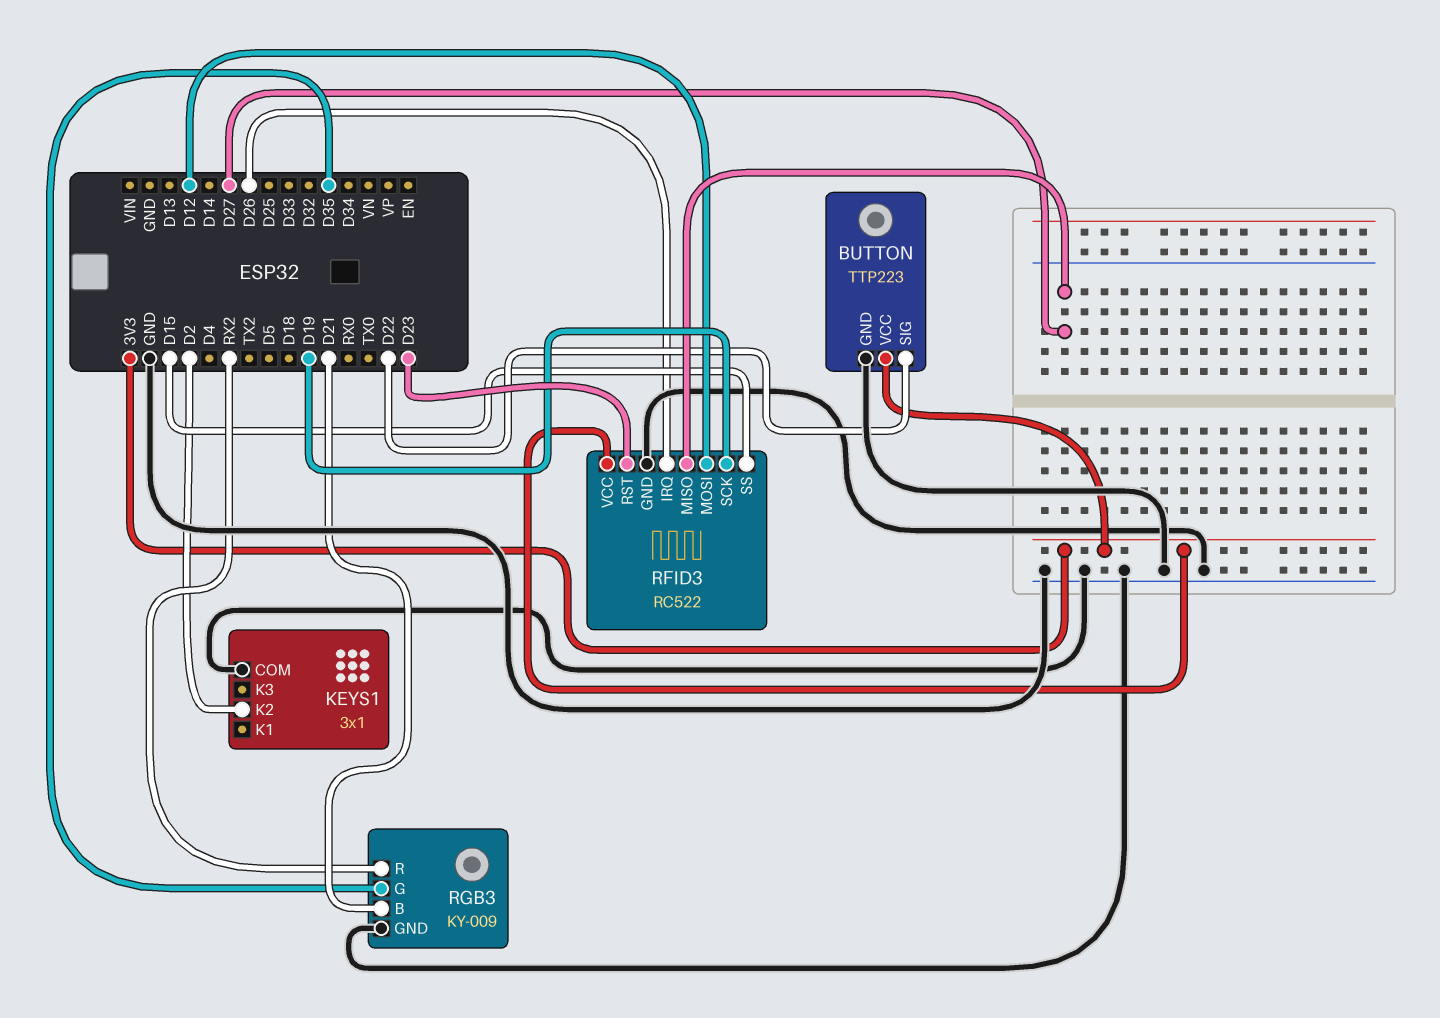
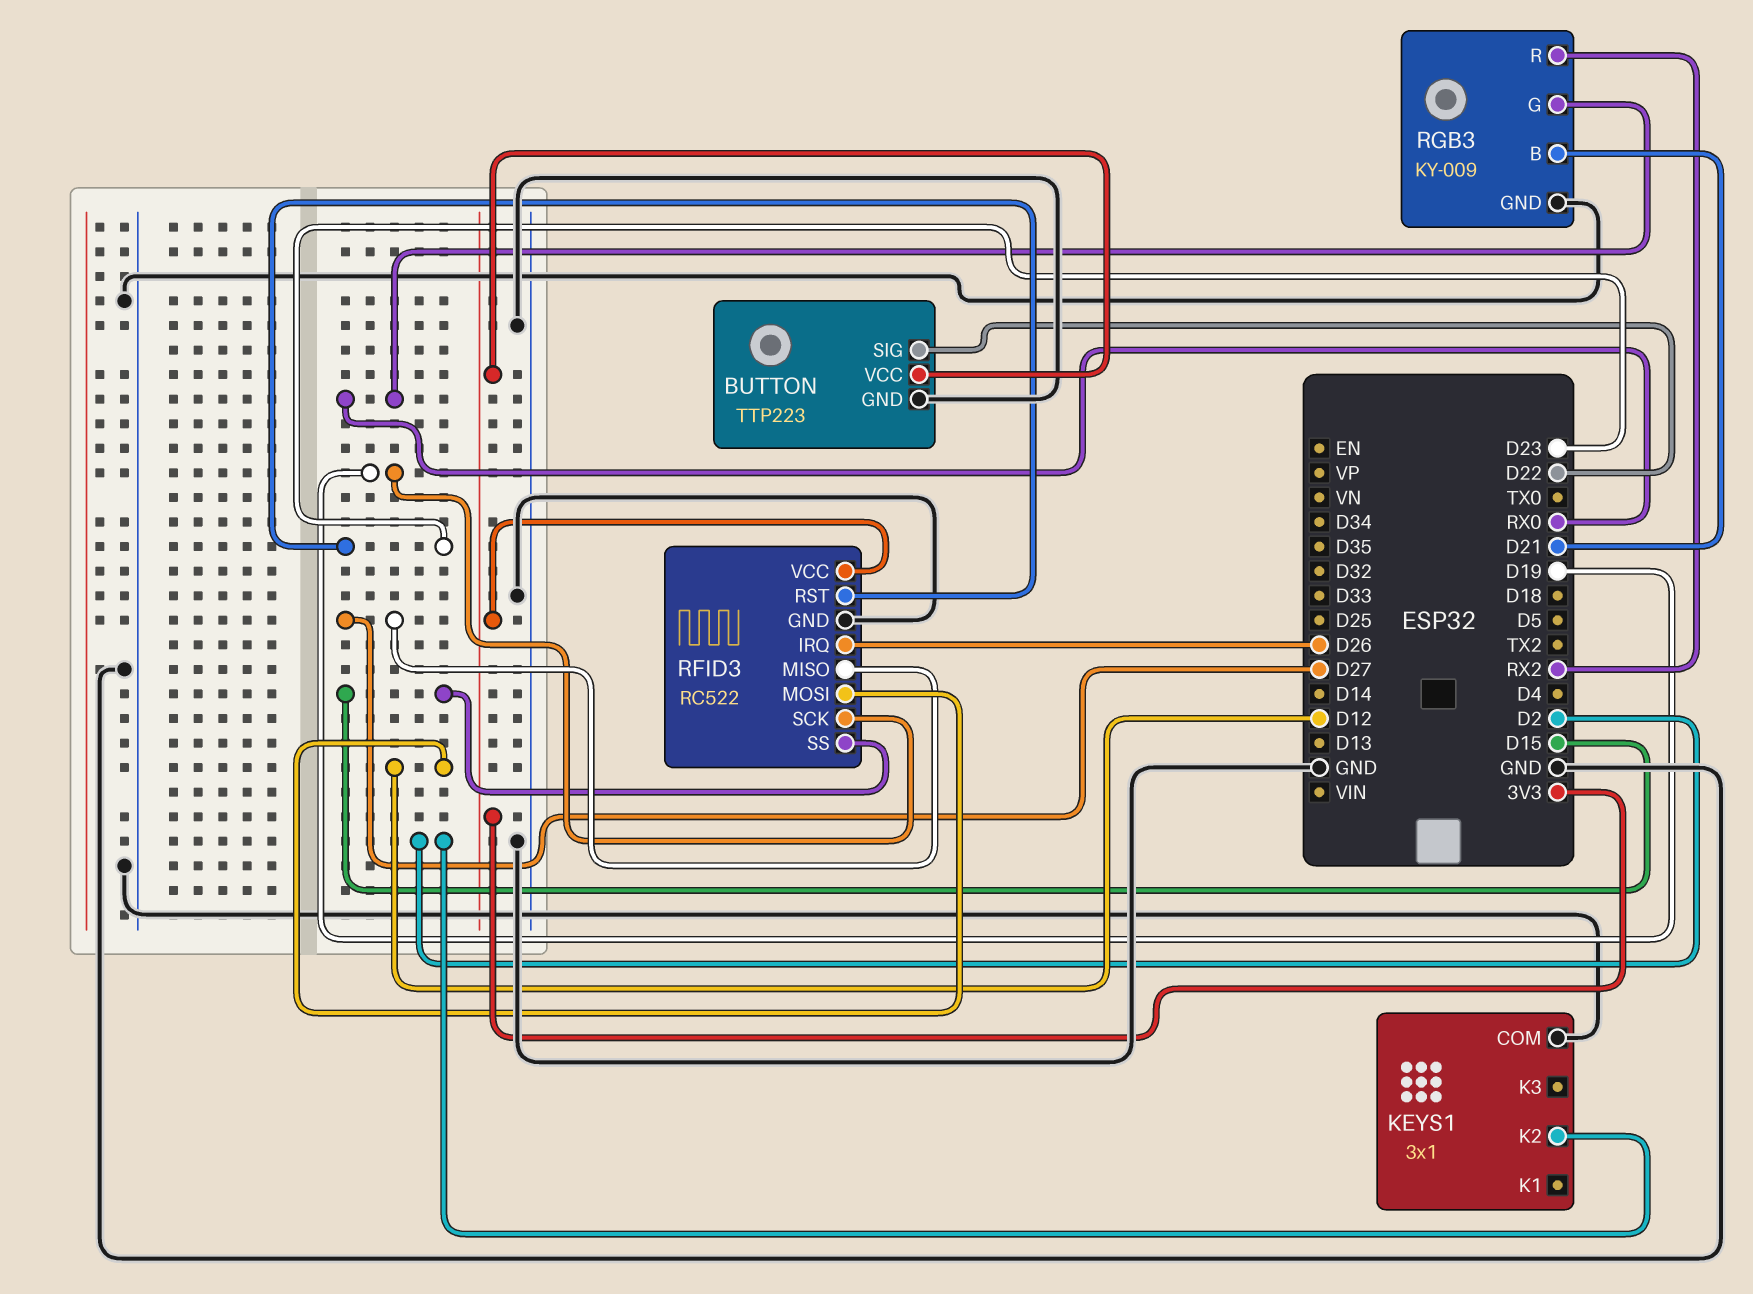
RGB3 pin G: D35 -> RX0

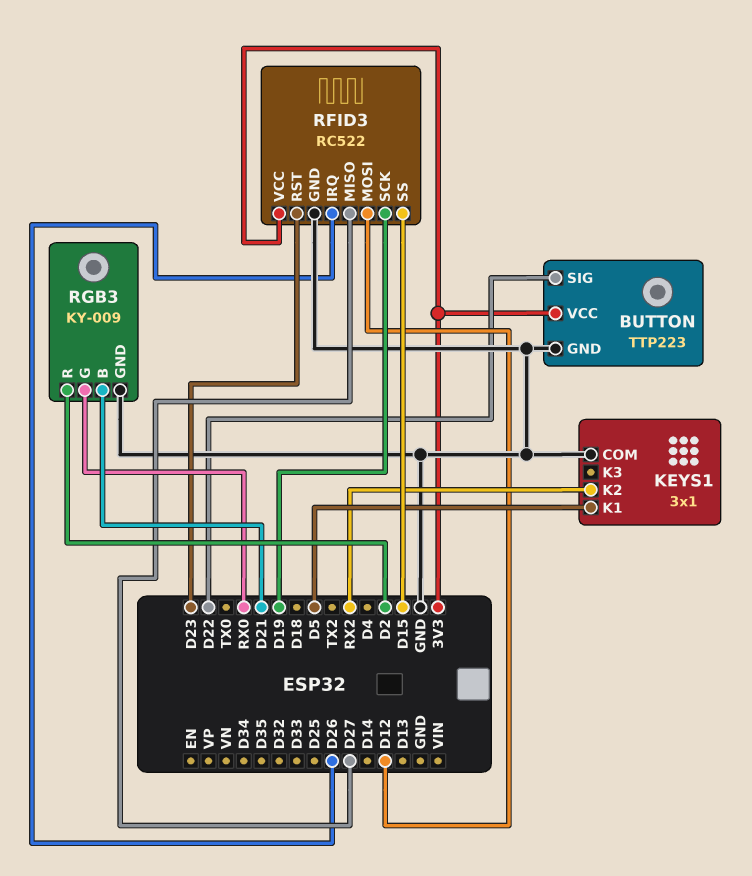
KEYS1 pin K1: none -> D5
KEYS1 pin K2: D2 -> RX2
RGB3 pin R: RX2 -> D2

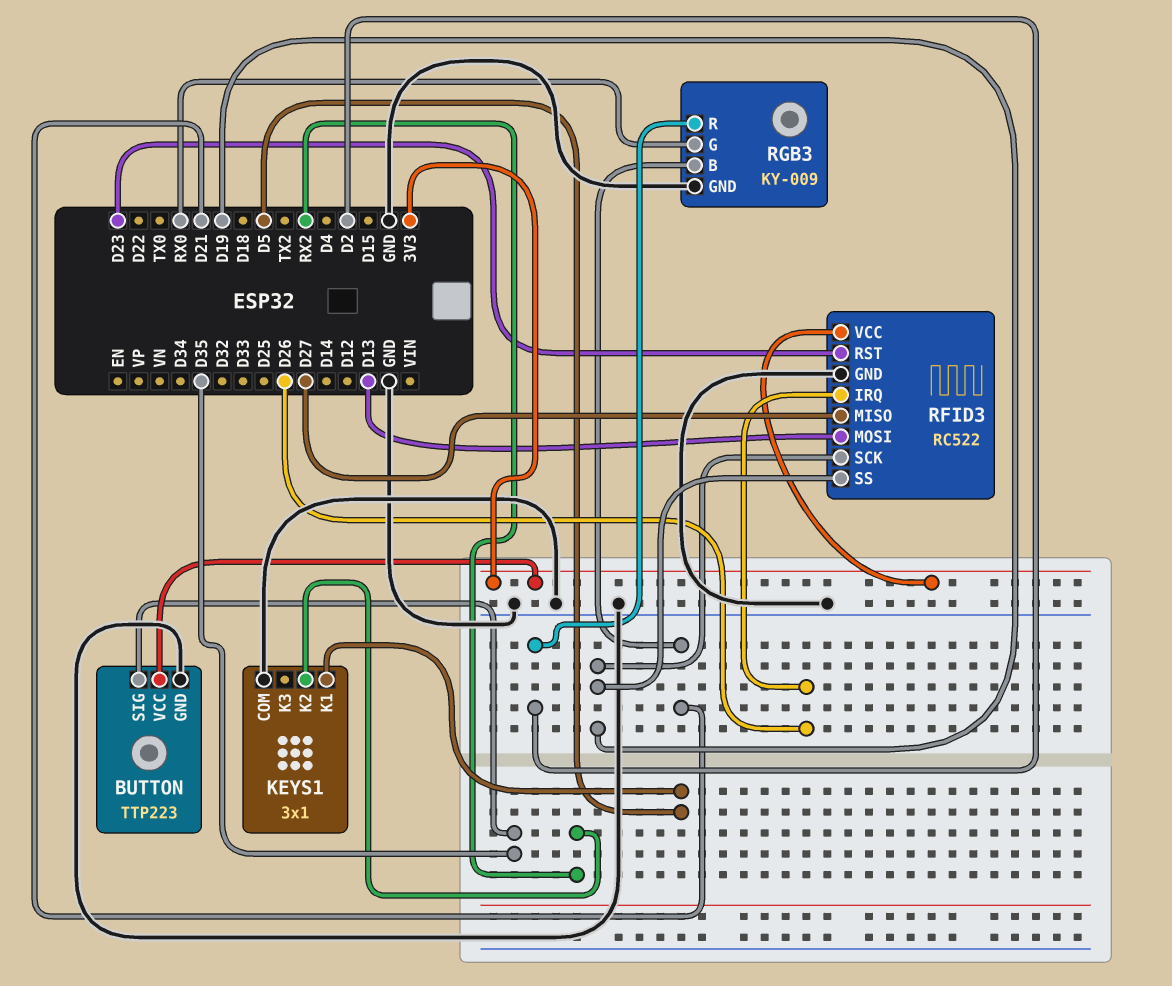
BUTTON pin SIG: D22 -> D35
RFID3 pin MOSI: D12 -> D13
RFID3 pin SS: D15 -> D19

